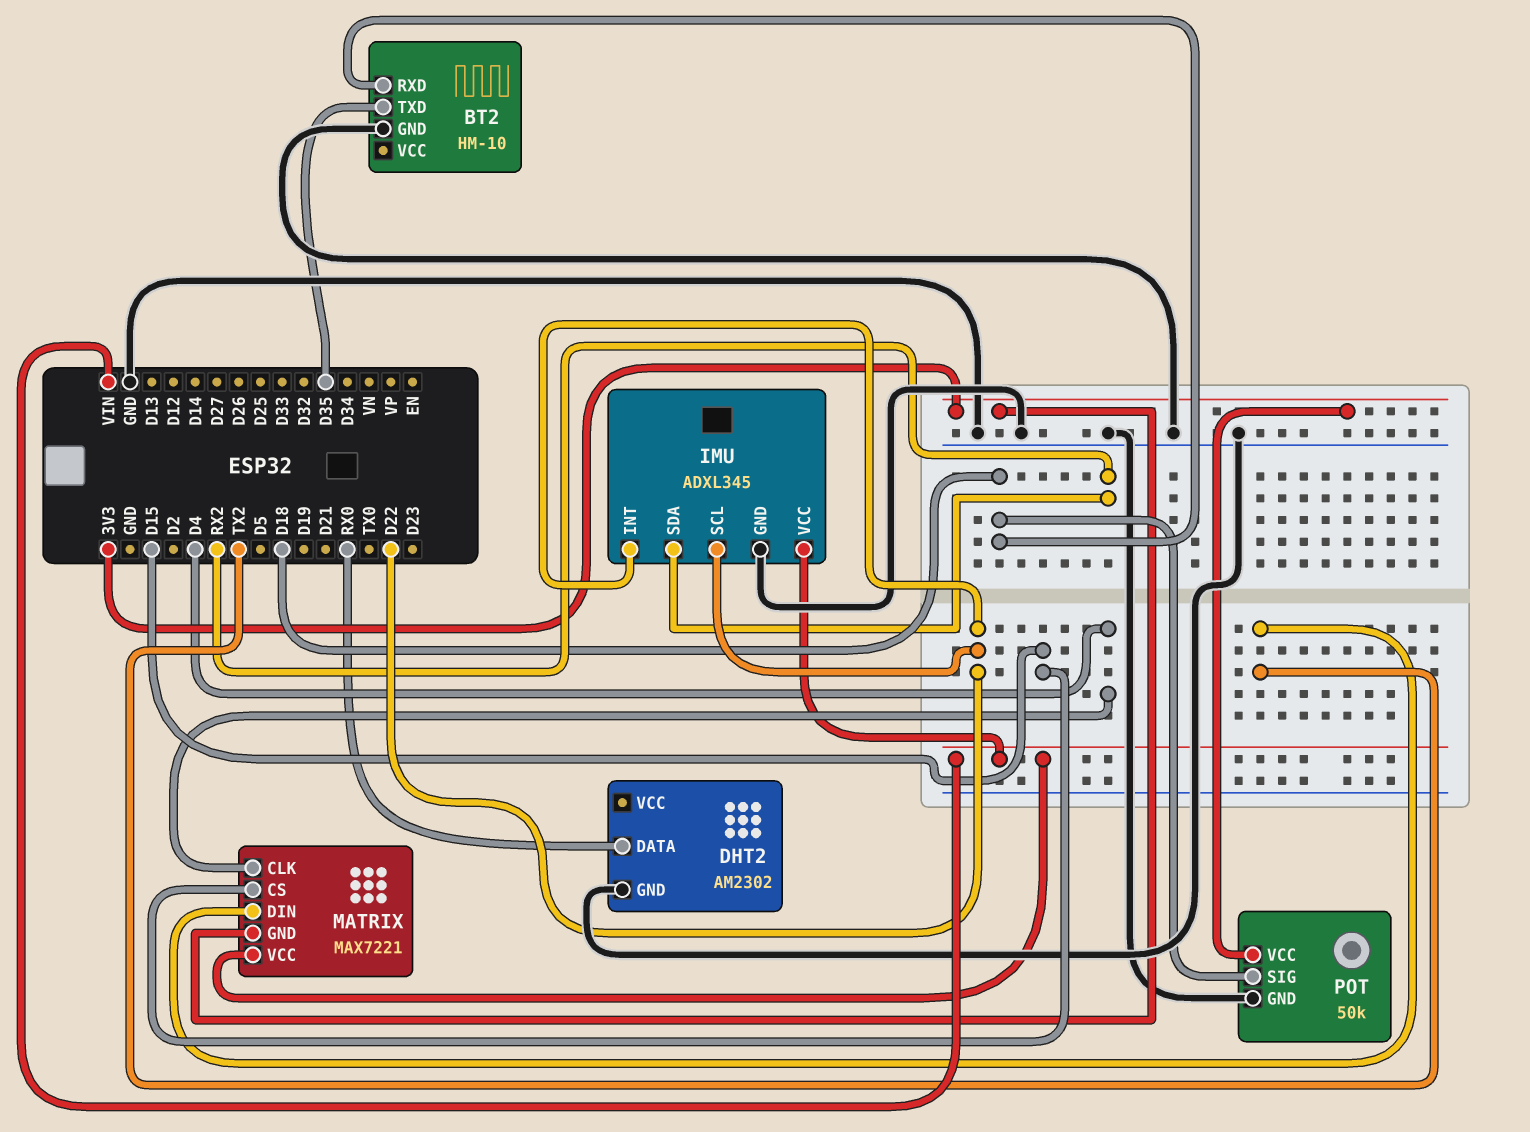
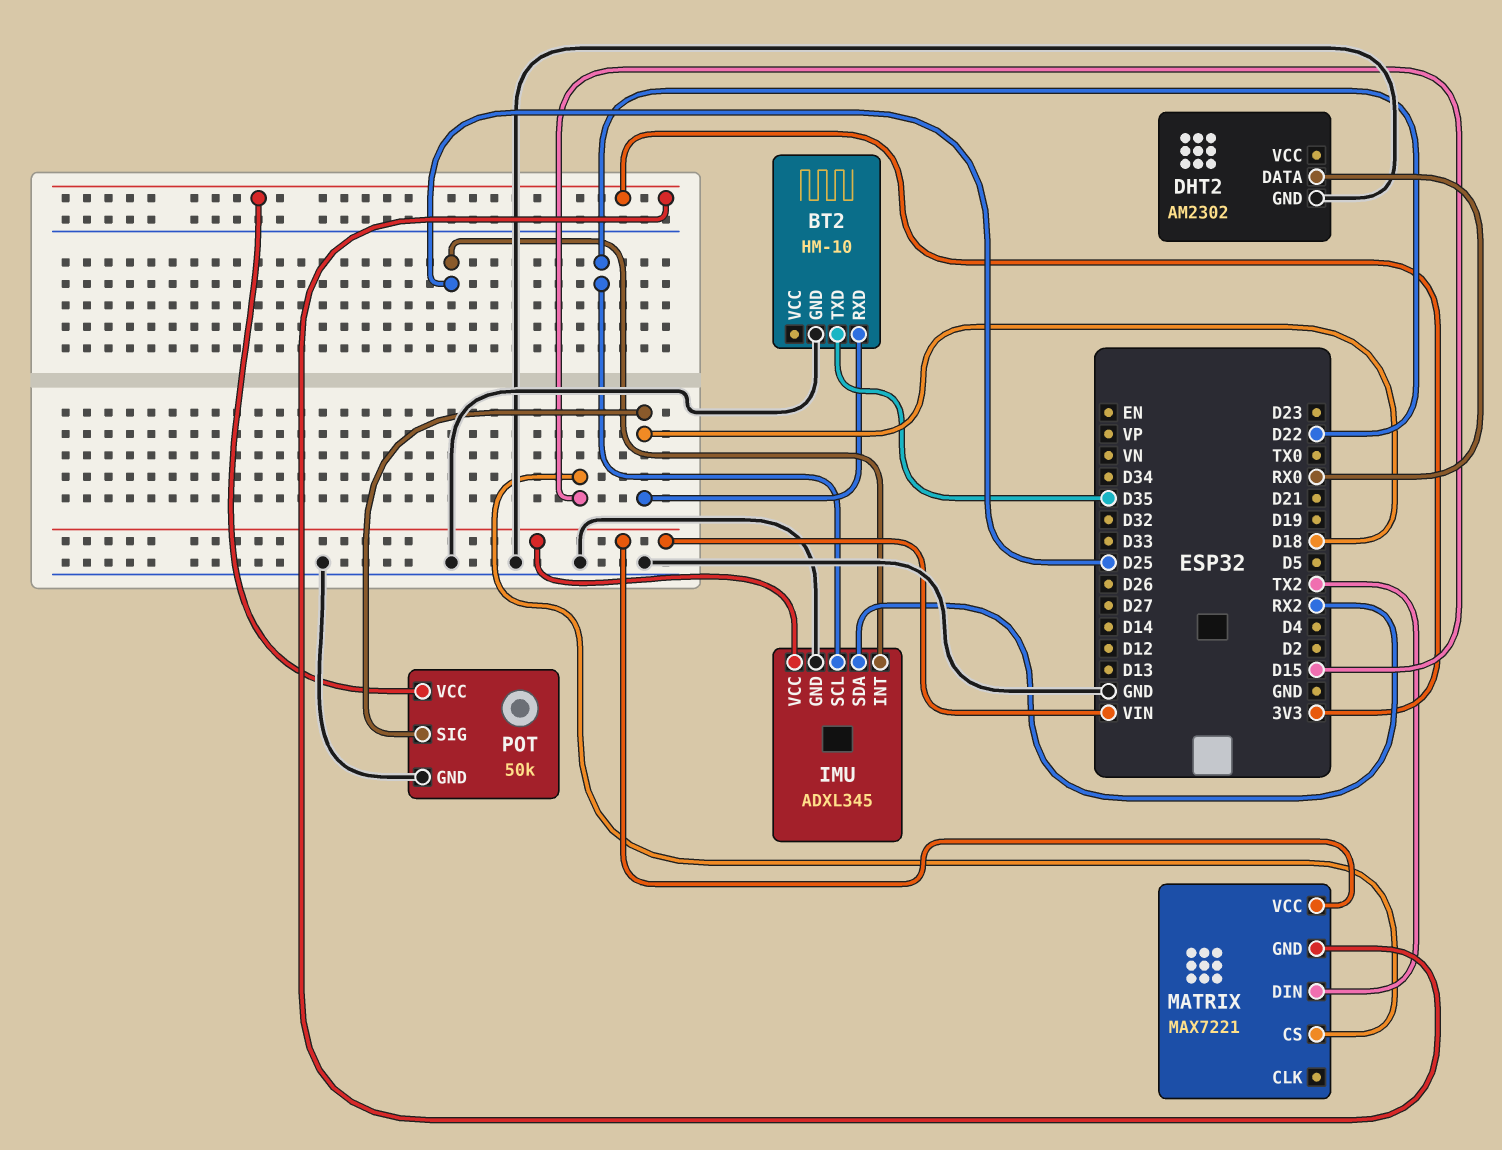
IMU pin INT: D22 -> D25
MATRIX pin CLK: D4 -> none

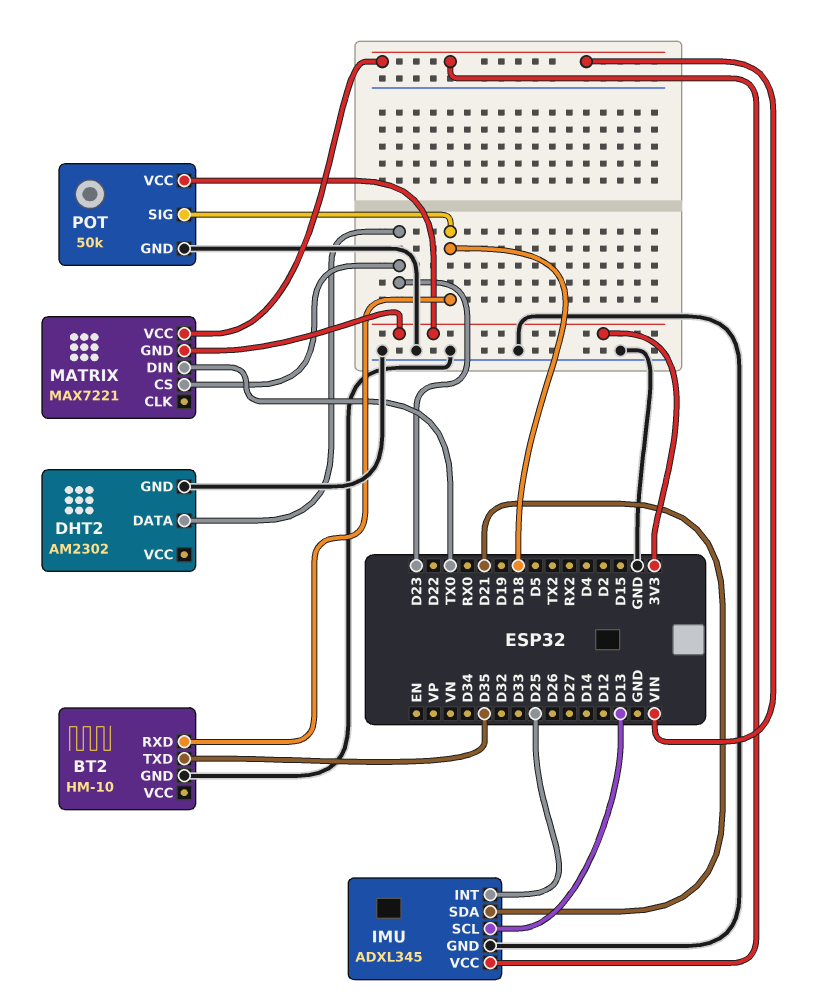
DHT2 pin DATA: RX0 -> D23
IMU pin SCL: D22 -> D13
IMU pin SDA: RX2 -> D21
MATRIX pin CS: D15 -> D23
MATRIX pin DIN: TX2 -> TX0

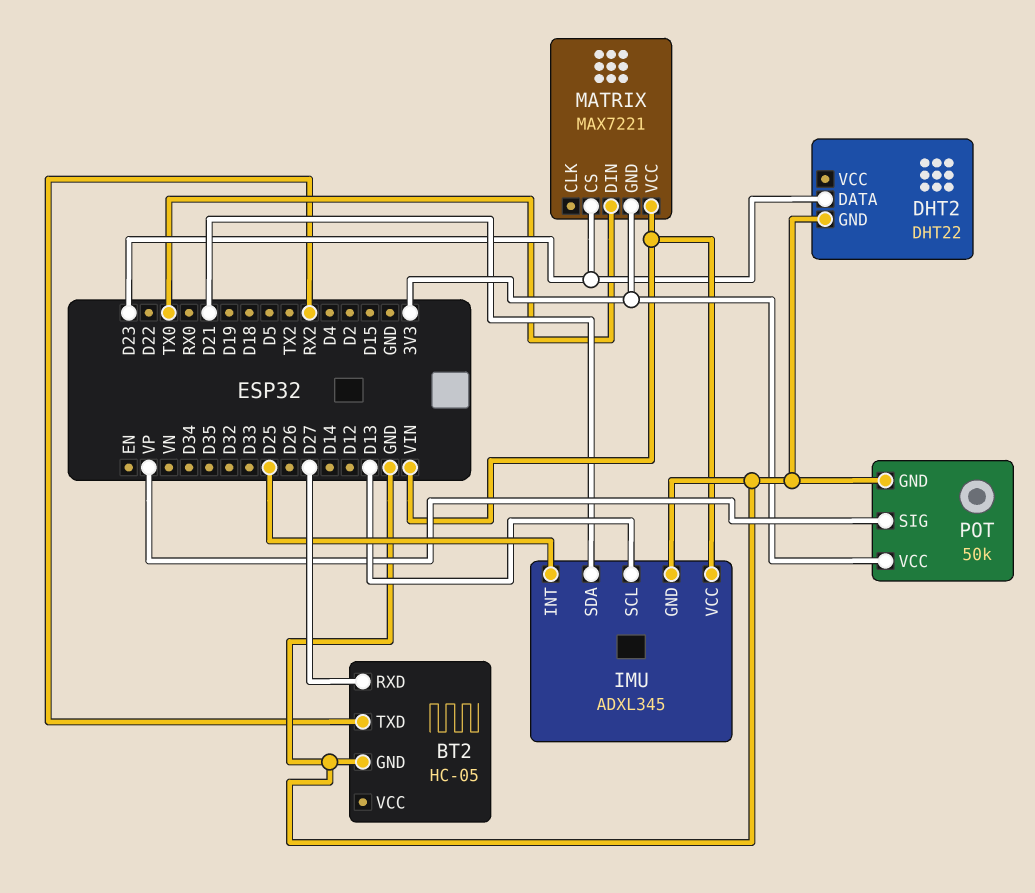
BT2: HM-10 -> HC-05
BT2 pin RXD: D18 -> D27
BT2 pin TXD: D35 -> RX2
DHT2: AM2302 -> DHT22
POT pin SIG: D18 -> VP

